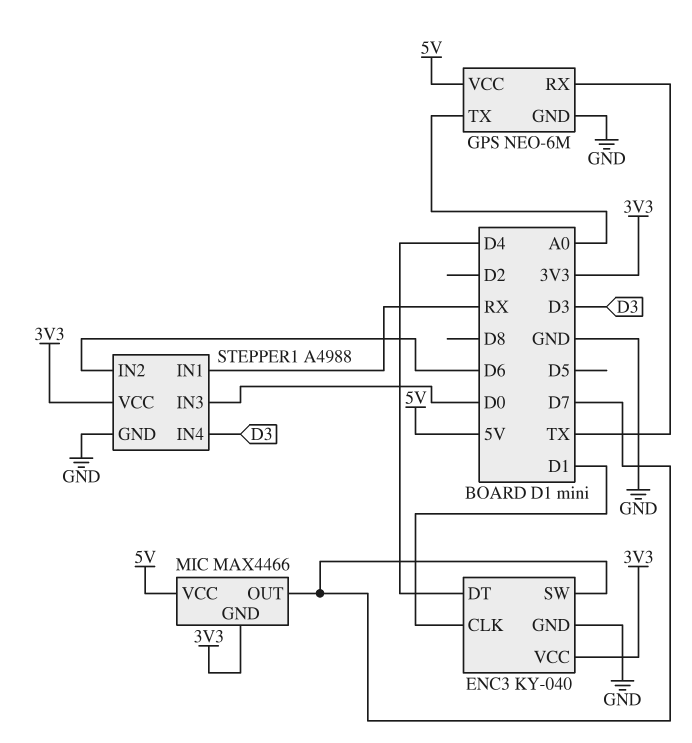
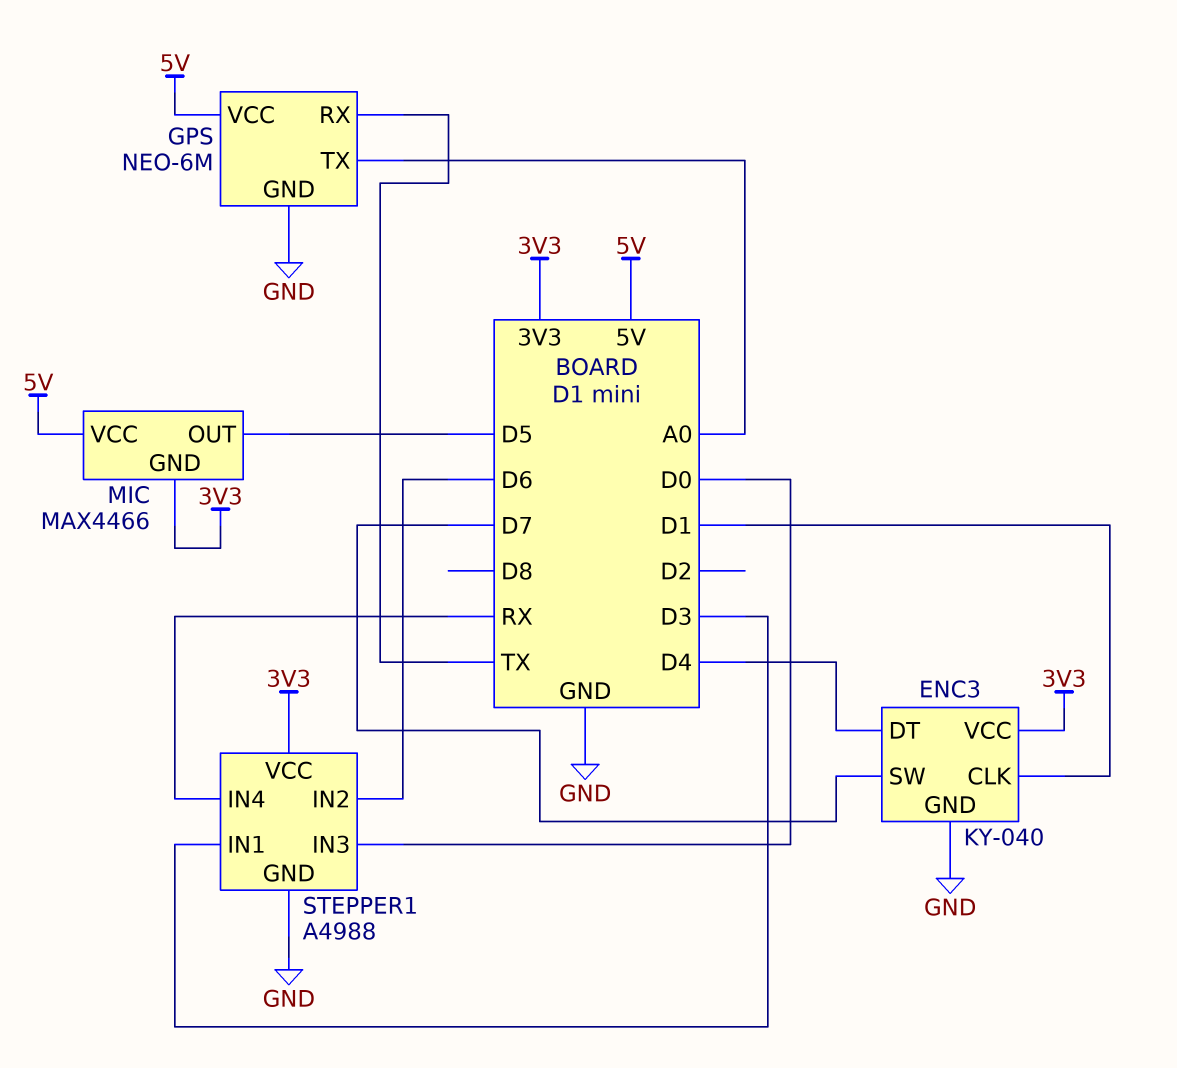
MIC pin OUT: D7 -> D5
STEPPER1 pin IN1: RX -> D3
STEPPER1 pin IN4: D3 -> RX

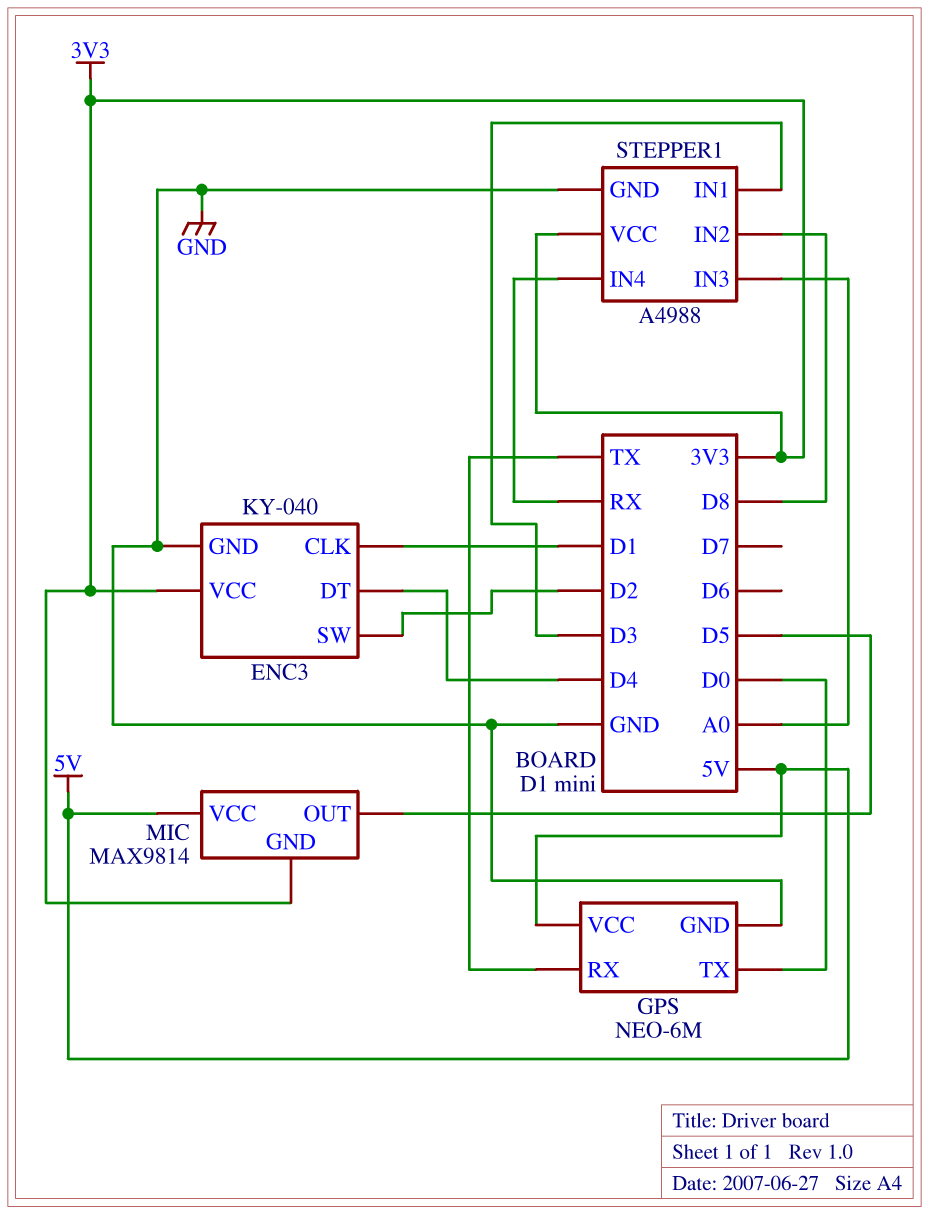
ENC3 pin SW: D7 -> D2
GPS pin TX: A0 -> D0
MIC: MAX4466 -> MAX9814
STEPPER1 pin IN2: D6 -> D8
STEPPER1 pin IN3: D0 -> A0

